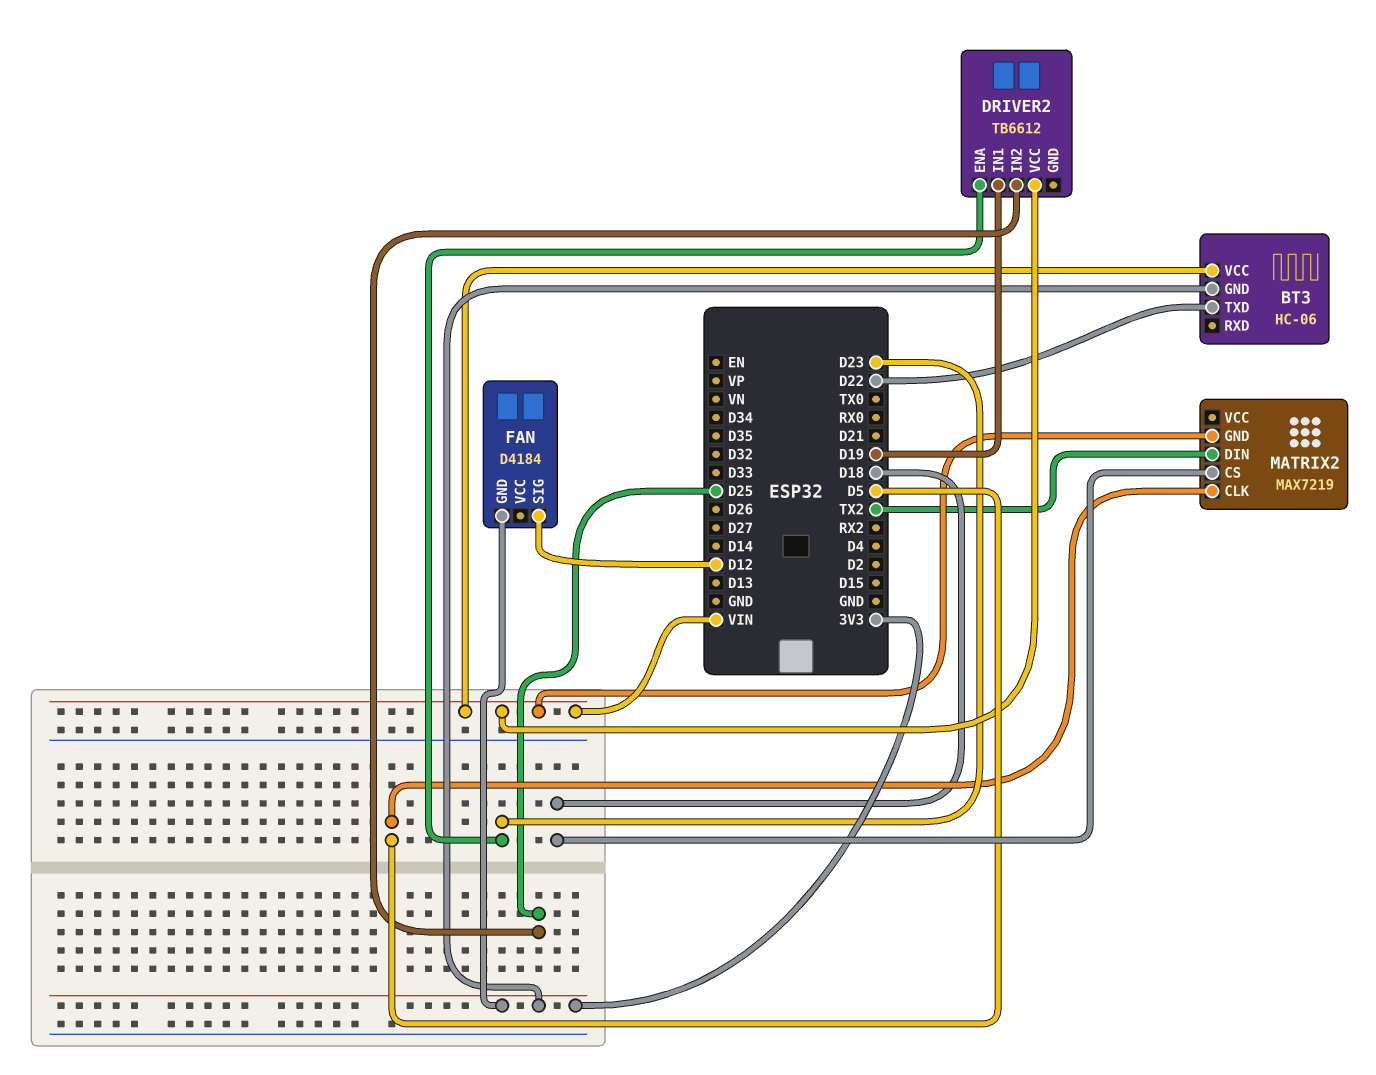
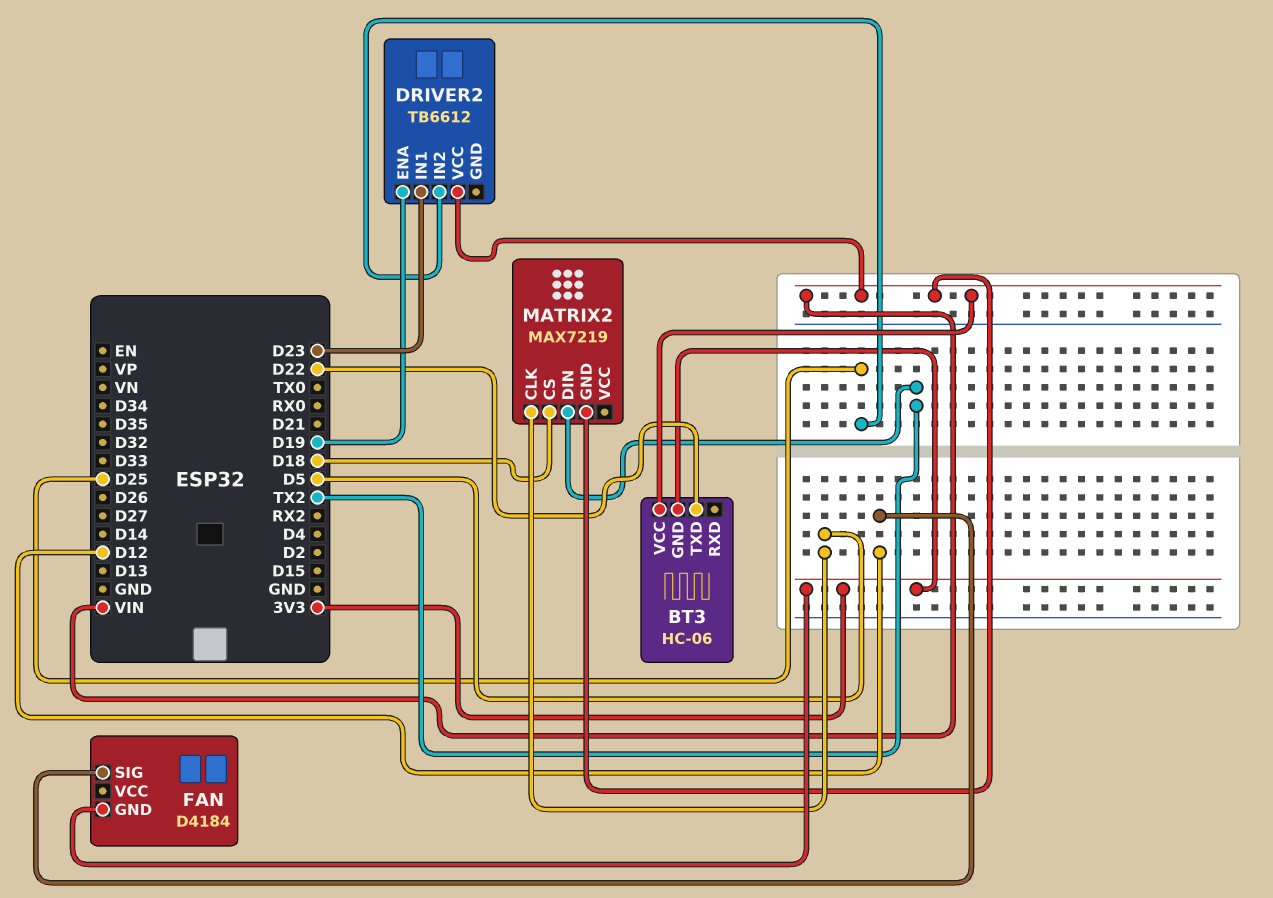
DRIVER2 pin ENA: D23 -> D19
DRIVER2 pin IN1: D19 -> D23

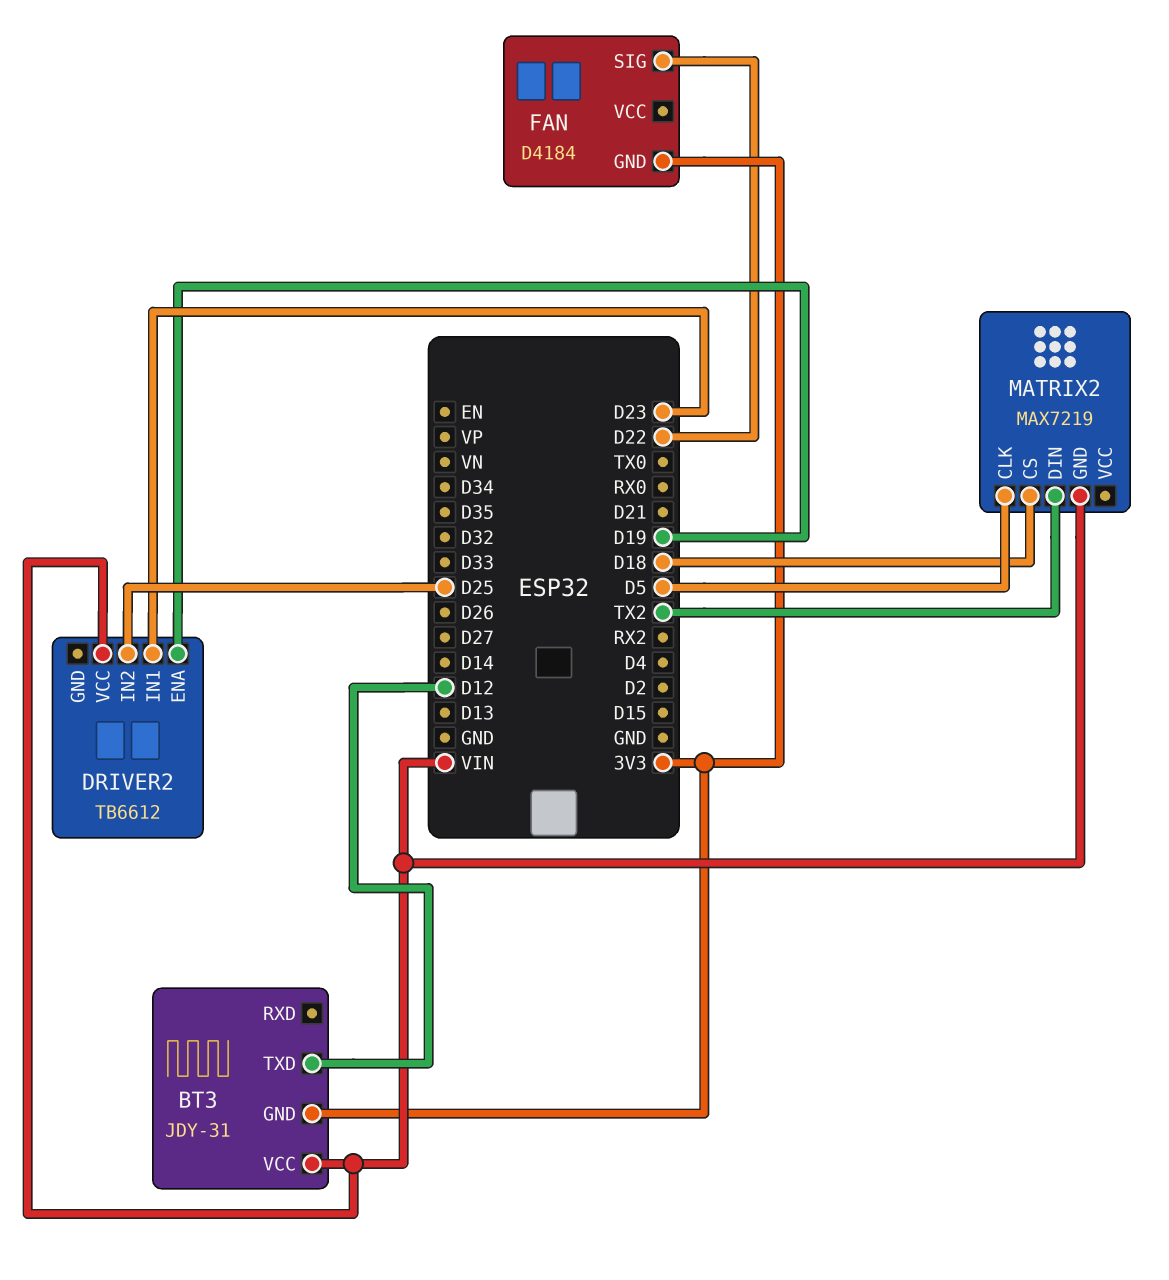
BT3: HC-06 -> JDY-31
BT3 pin TXD: D22 -> D12
FAN pin SIG: D12 -> D22

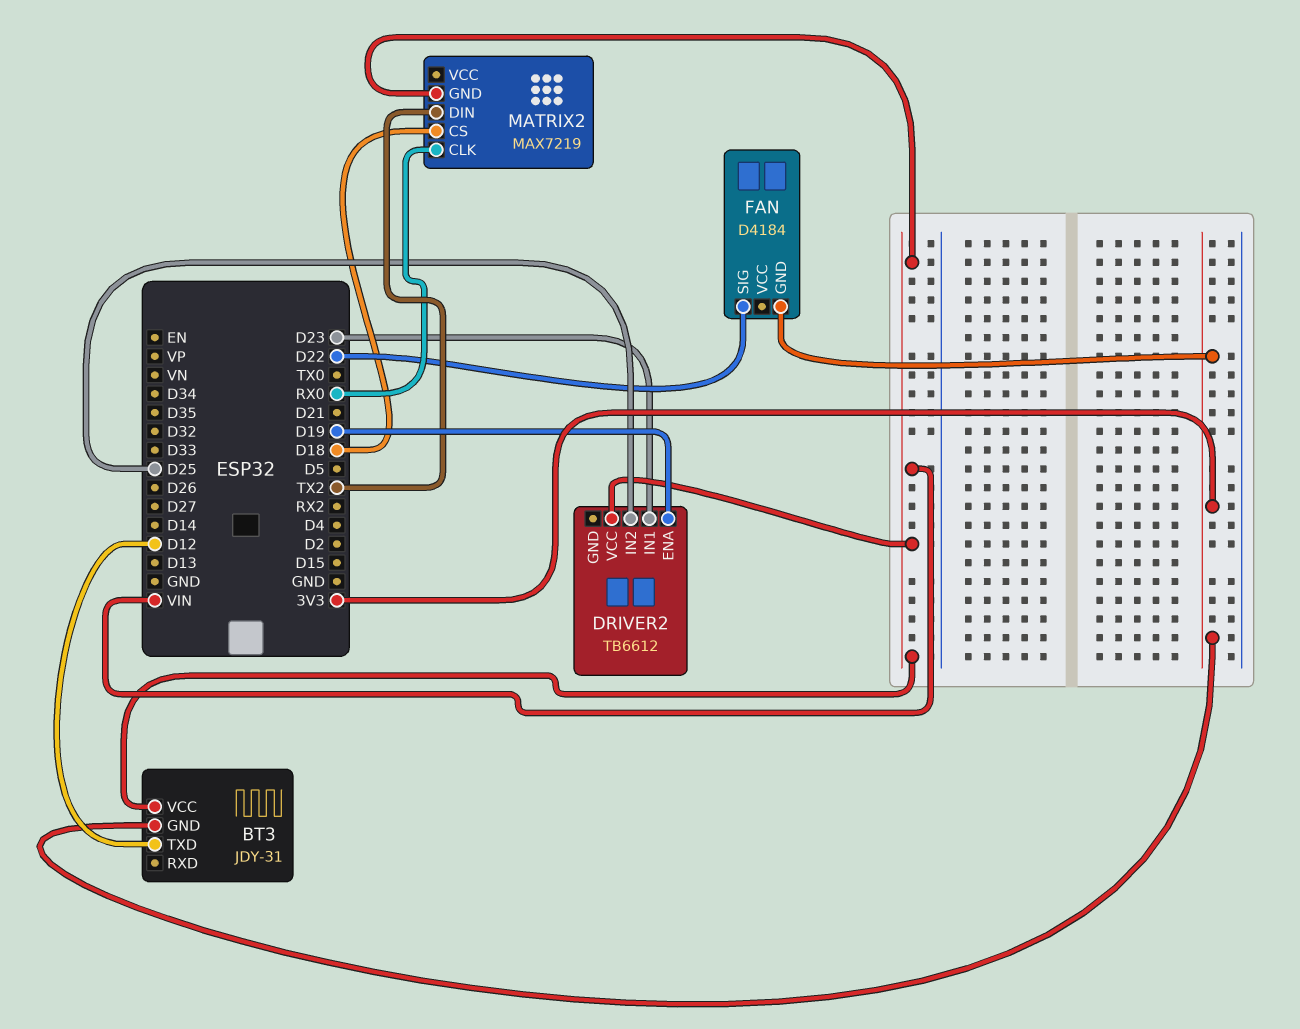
MATRIX2 pin CLK: D5 -> RX0

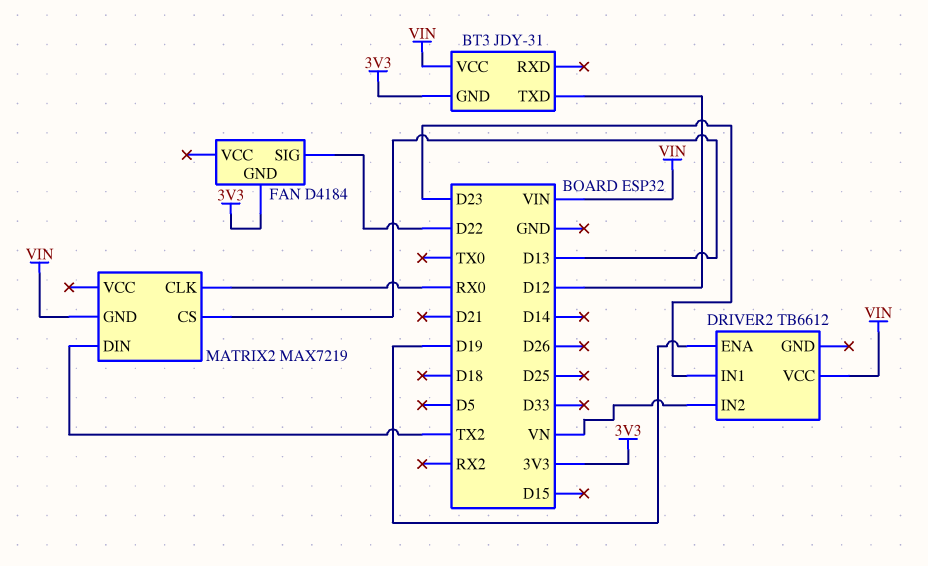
DRIVER2 pin IN2: D25 -> VN
MATRIX2 pin CS: D18 -> D13

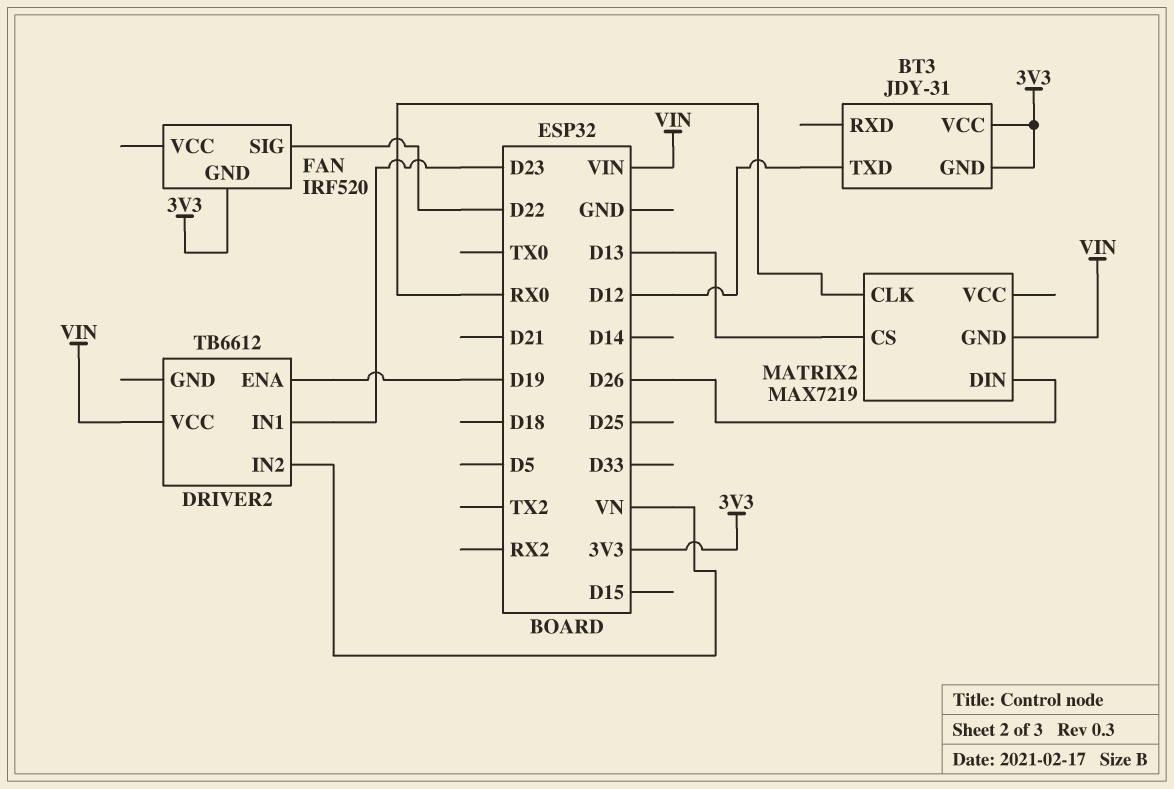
BT3 pin VCC: VIN -> 3V3
FAN: D4184 -> IRF520
MATRIX2 pin DIN: TX2 -> D26

